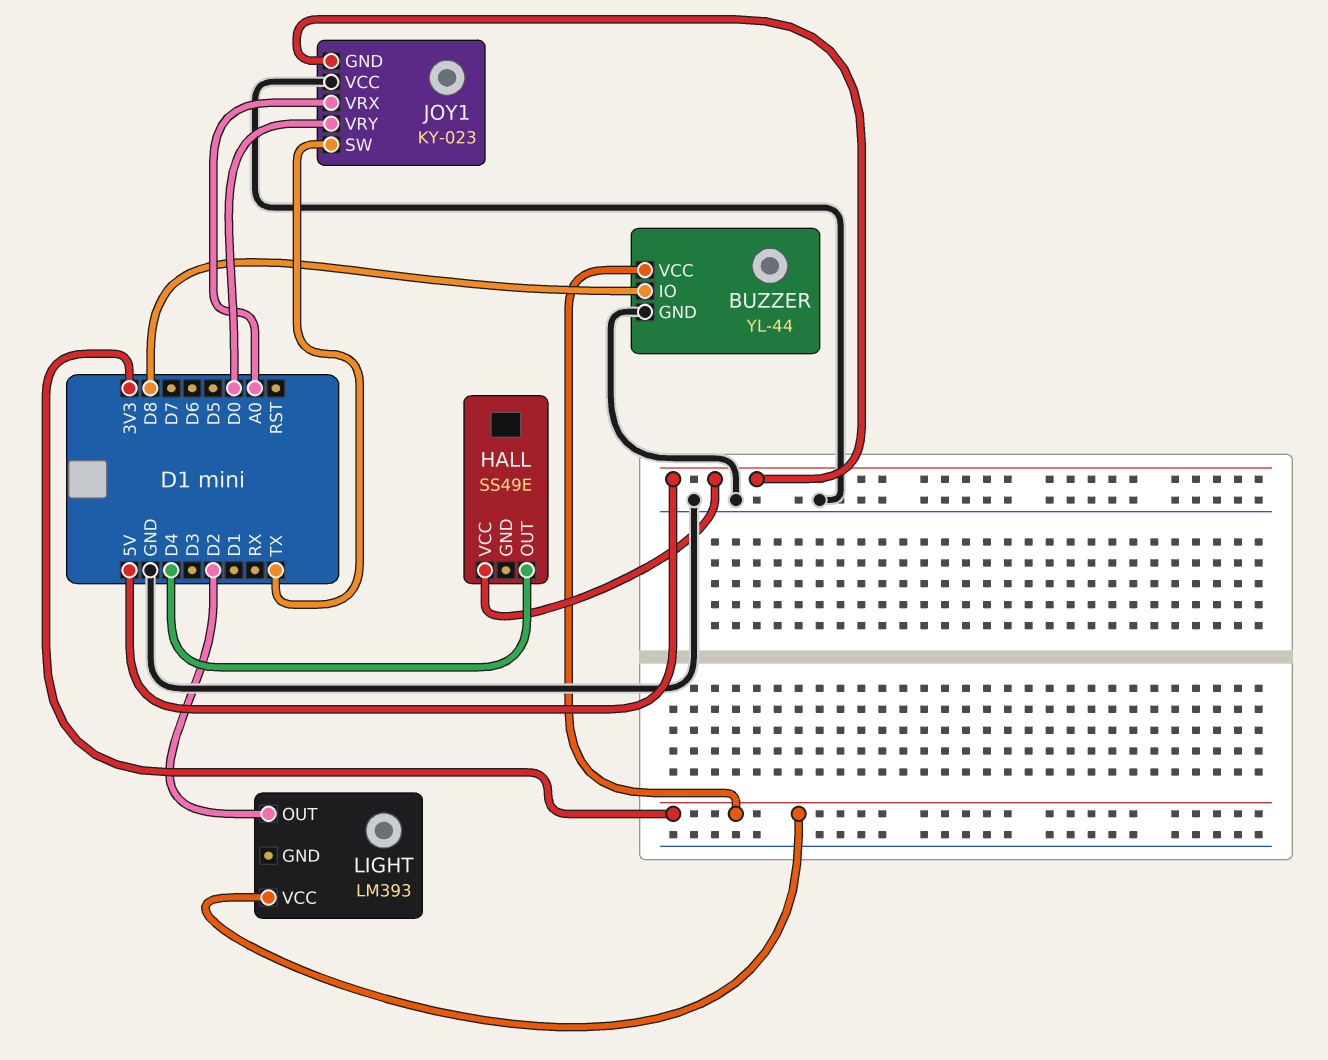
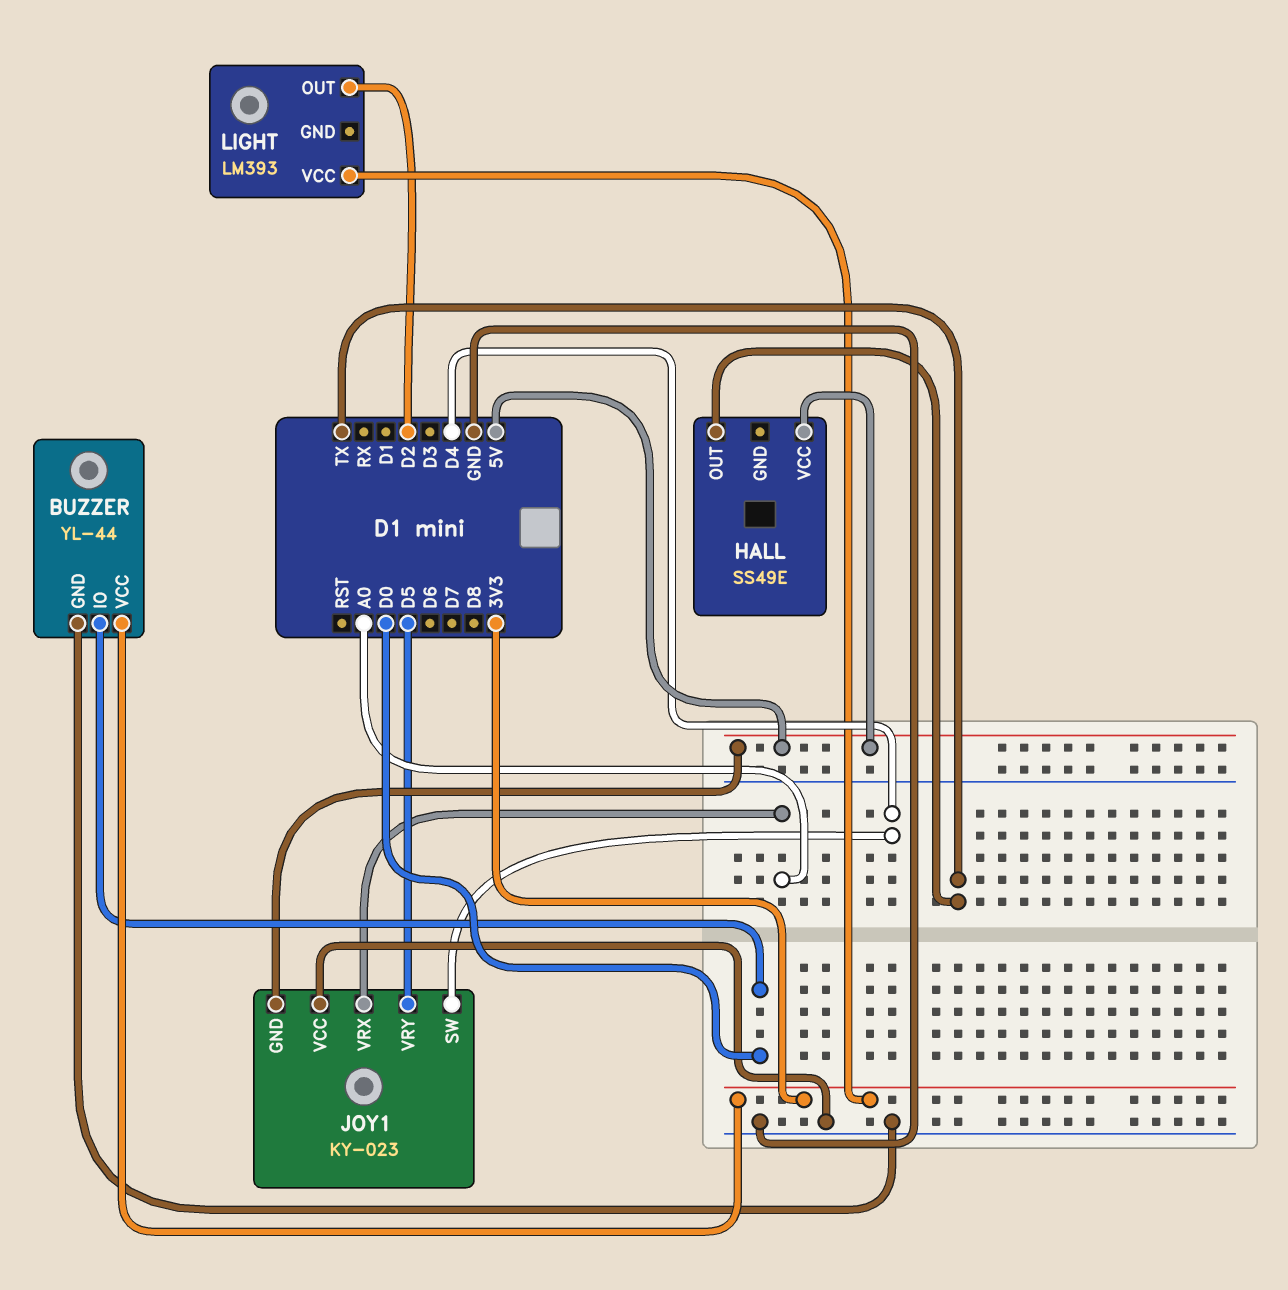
BUZZER pin IO: D8 -> D0
HALL pin OUT: D4 -> TX
JOY1 pin SW: TX -> D4
JOY1 pin VRY: D0 -> D5

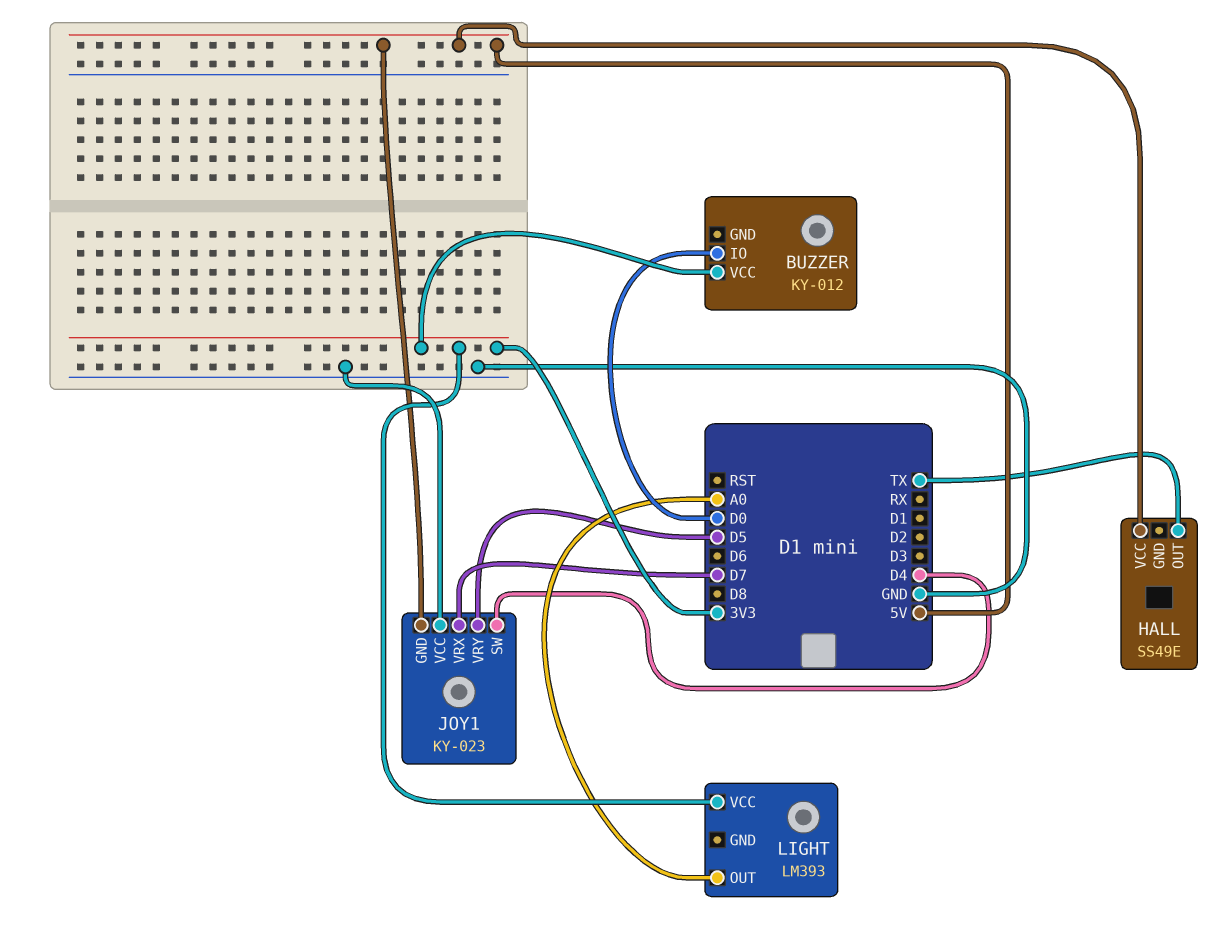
BUZZER: YL-44 -> KY-012
BUZZER pin GND: GND -> none
JOY1 pin VRX: A0 -> D7
LIGHT pin OUT: D2 -> A0

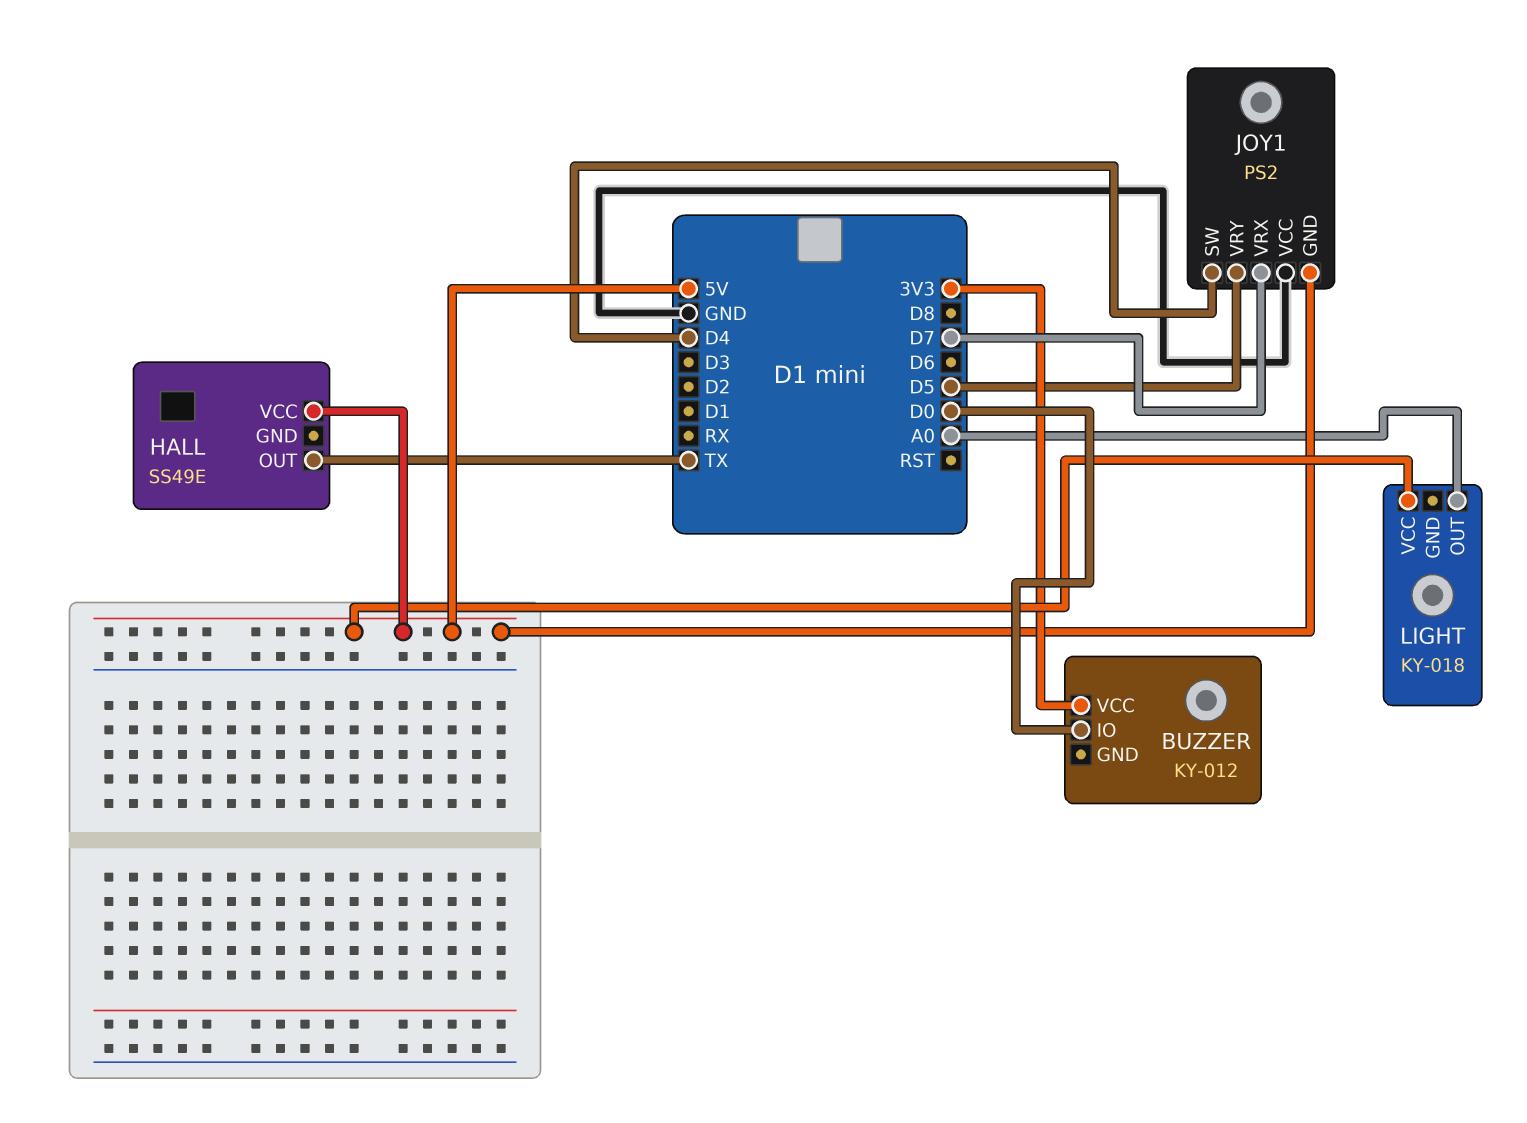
JOY1: KY-023 -> PS2
LIGHT: LM393 -> KY-018
LIGHT pin VCC: 3V3 -> 5V

